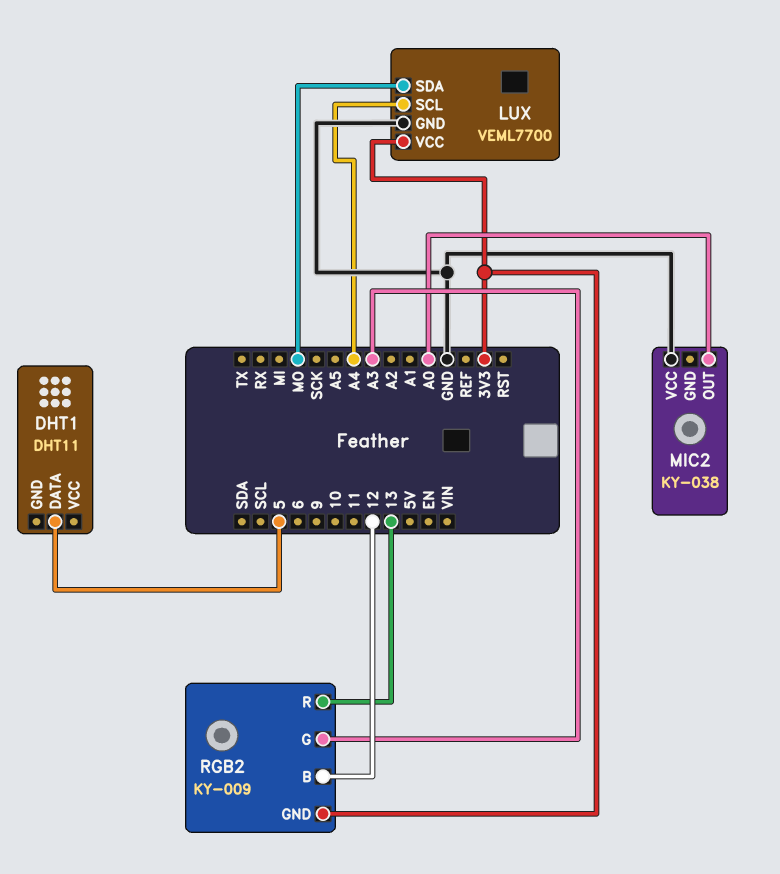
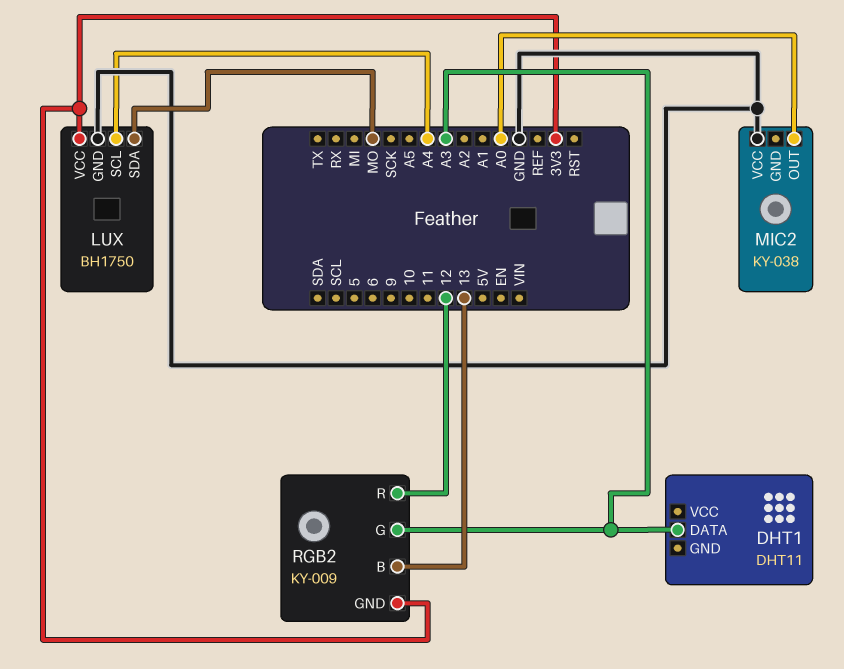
DHT1 pin DATA: 5 -> A3
LUX: VEML7700 -> BH1750
RGB2 pin B: 12 -> 13
RGB2 pin R: 13 -> 12

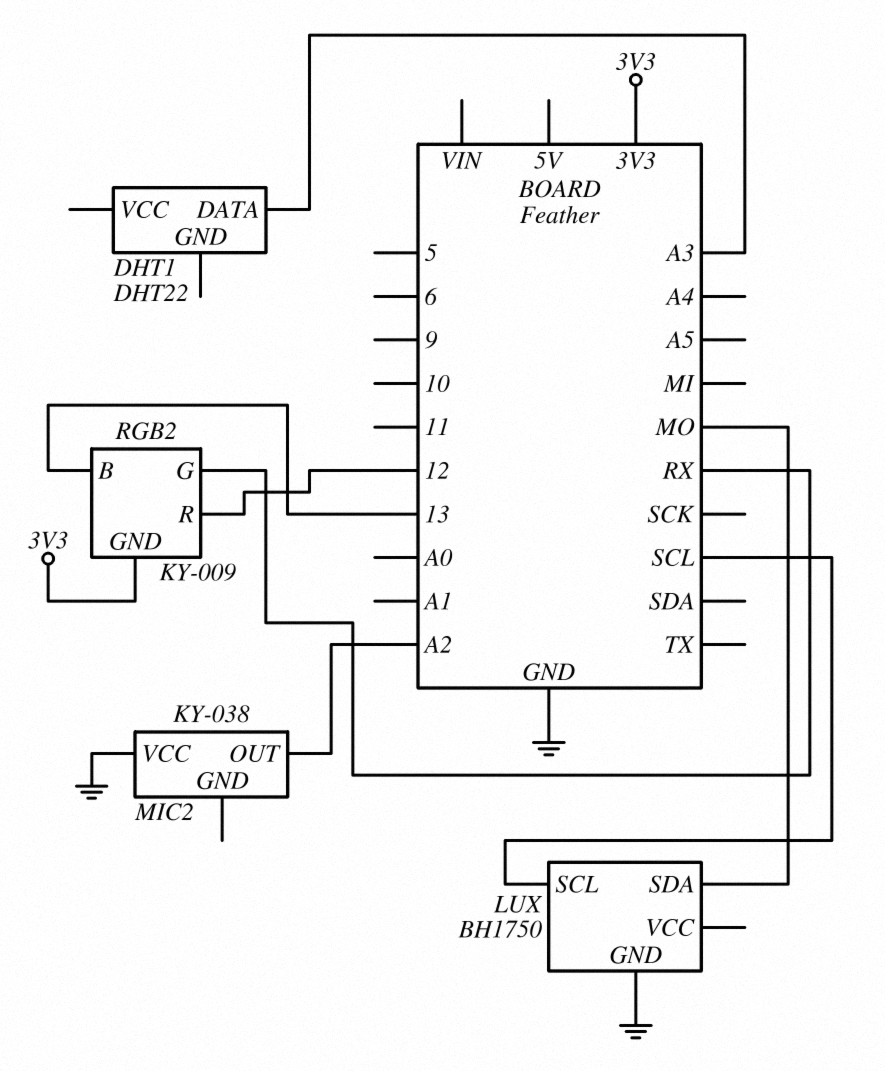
DHT1: DHT11 -> DHT22
LUX pin SCL: A4 -> SCL
LUX pin VCC: 3V3 -> none
MIC2 pin OUT: A0 -> A2
RGB2 pin G: A3 -> RX

